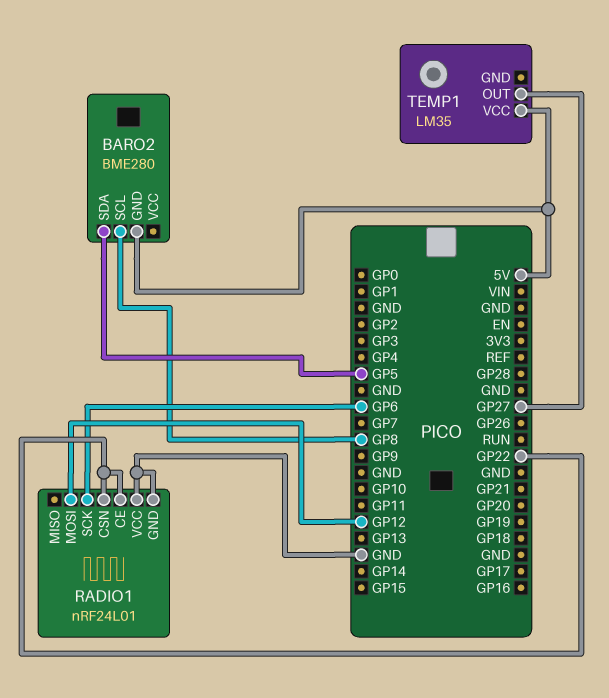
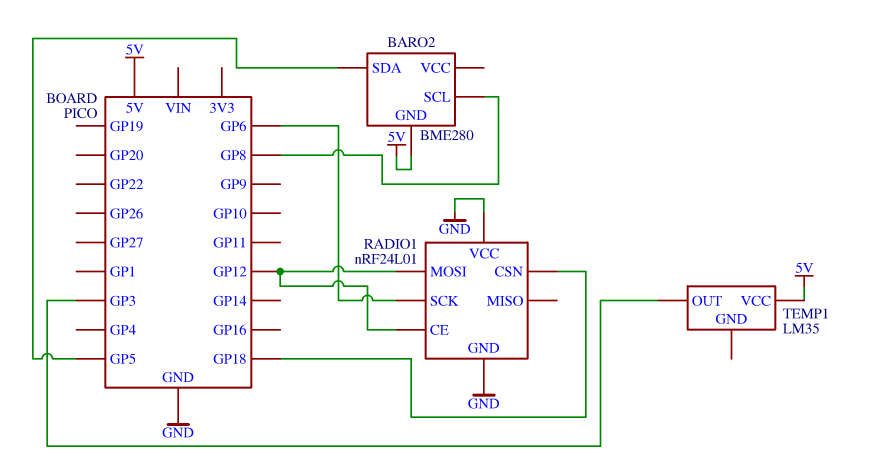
RADIO1 pin CE: GP22 -> GP12
RADIO1 pin CSN: GP22 -> GP18
TEMP1 pin OUT: GP27 -> GP3

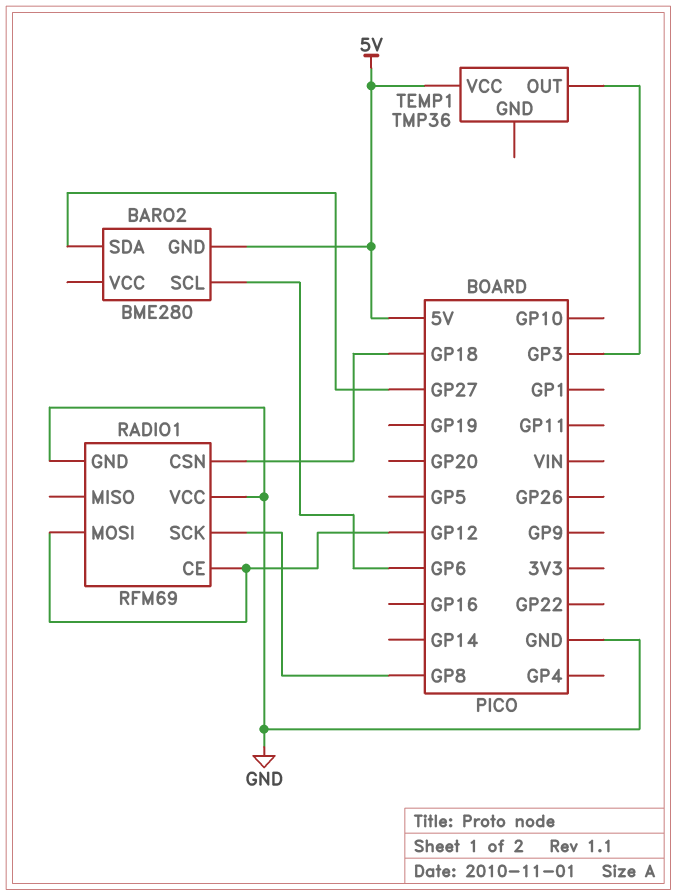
BARO2 pin SCL: GP8 -> GP6
BARO2 pin SDA: GP5 -> GP27
RADIO1: nRF24L01 -> RFM69
RADIO1 pin SCK: GP6 -> GP8
TEMP1: LM35 -> TMP36

